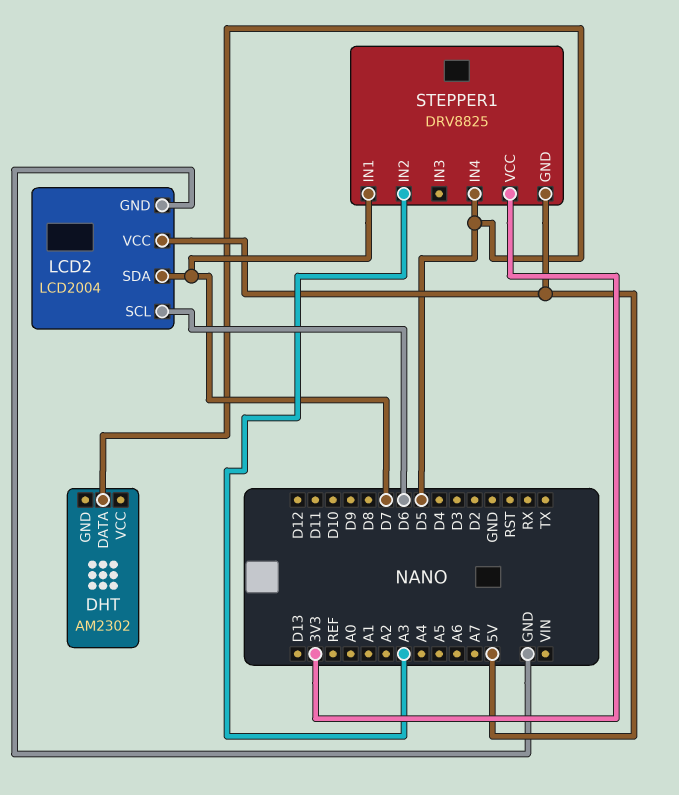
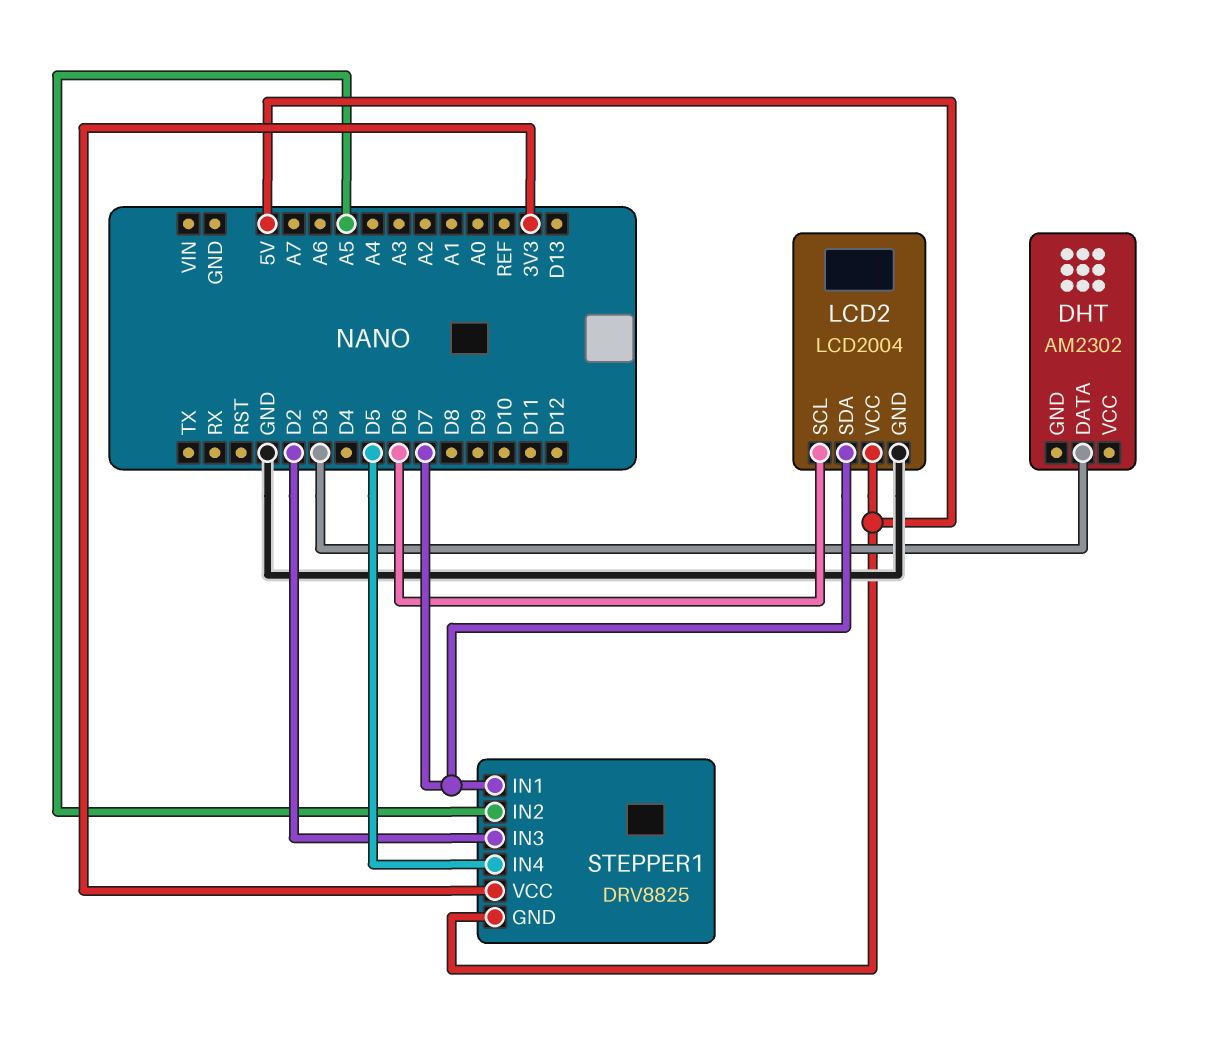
DHT pin DATA: D5 -> D3
STEPPER1 pin IN2: A3 -> A5
STEPPER1 pin IN3: none -> D2

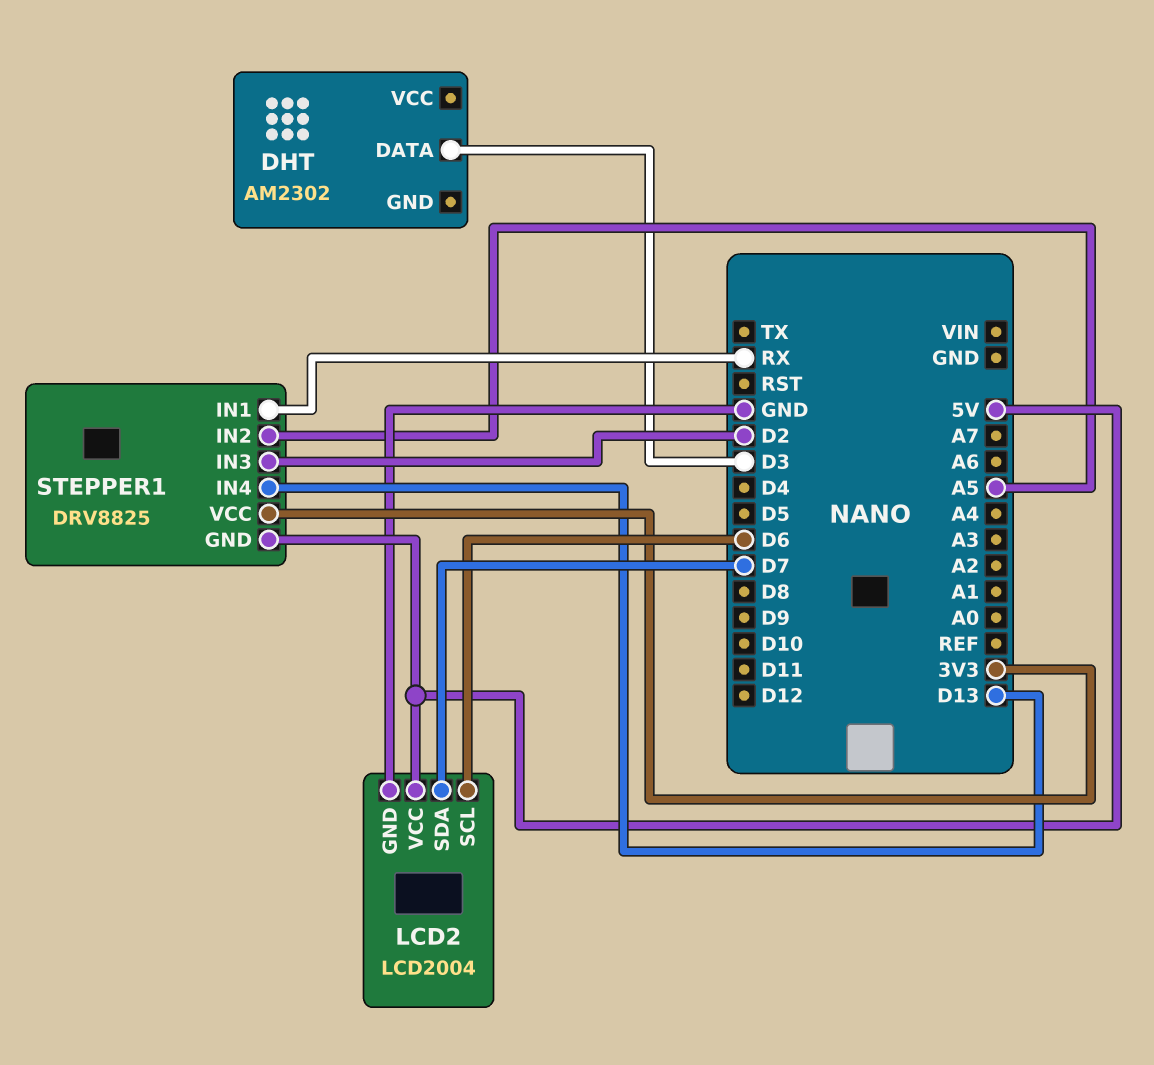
STEPPER1 pin IN1: D7 -> RX
STEPPER1 pin IN4: D5 -> D13

